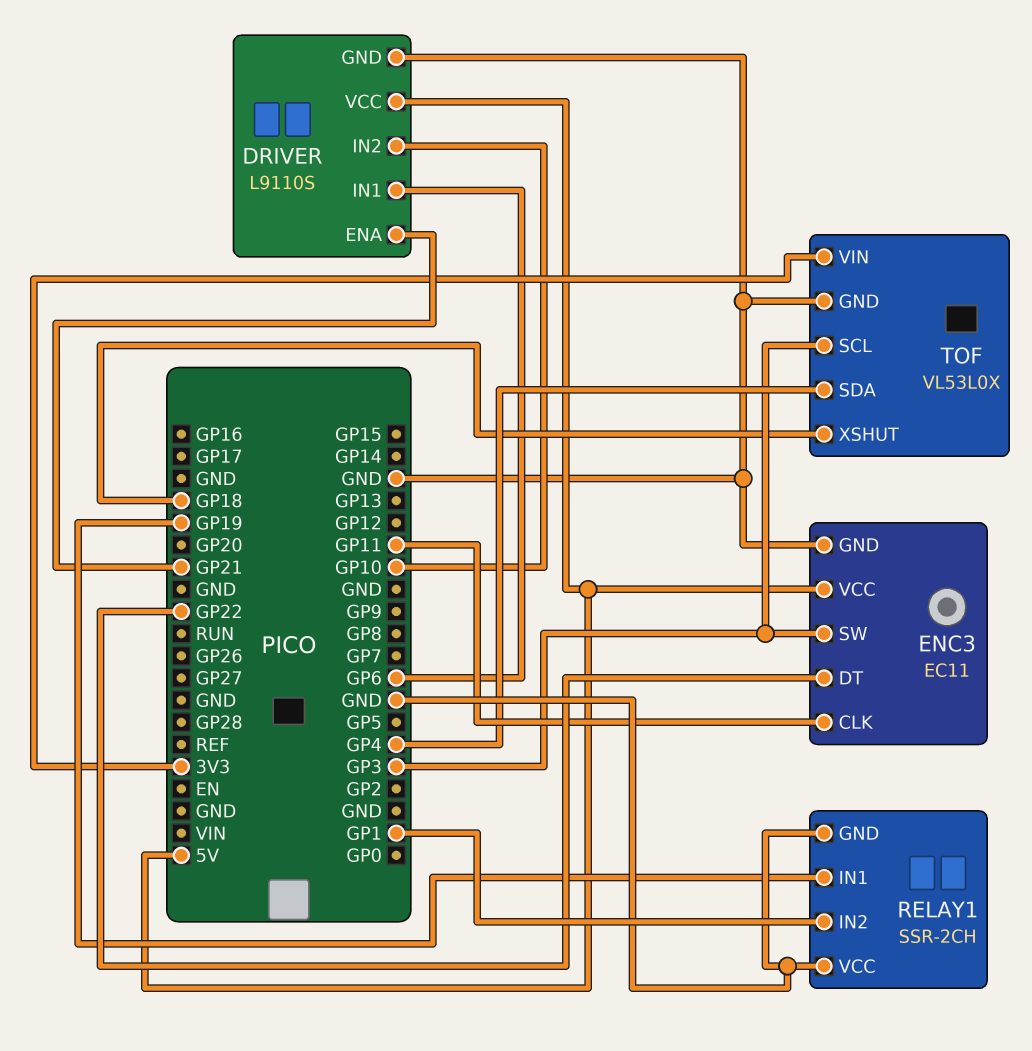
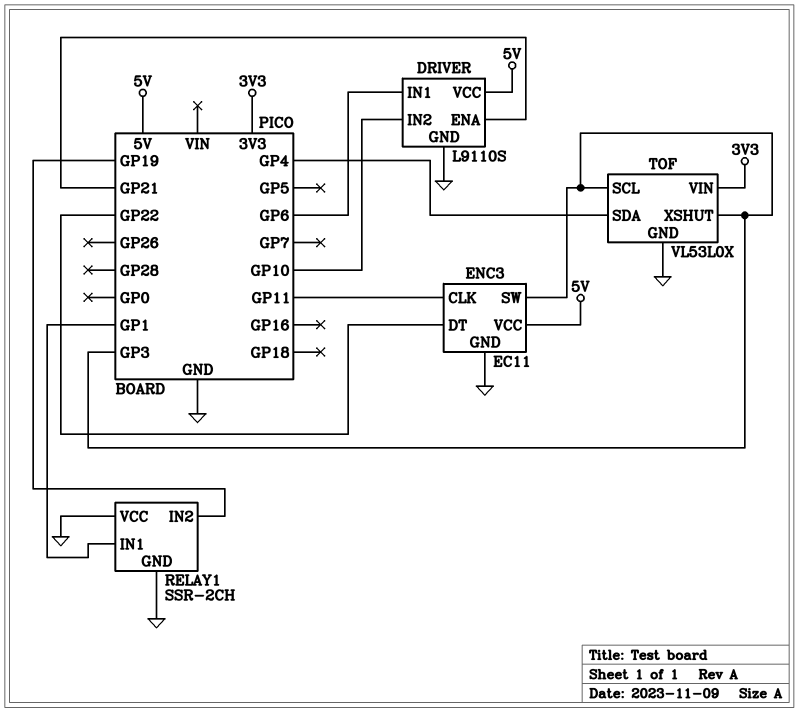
RELAY1 pin IN1: GP19 -> GP1
RELAY1 pin IN2: GP1 -> GP19
TOF pin XSHUT: GP18 -> GP3

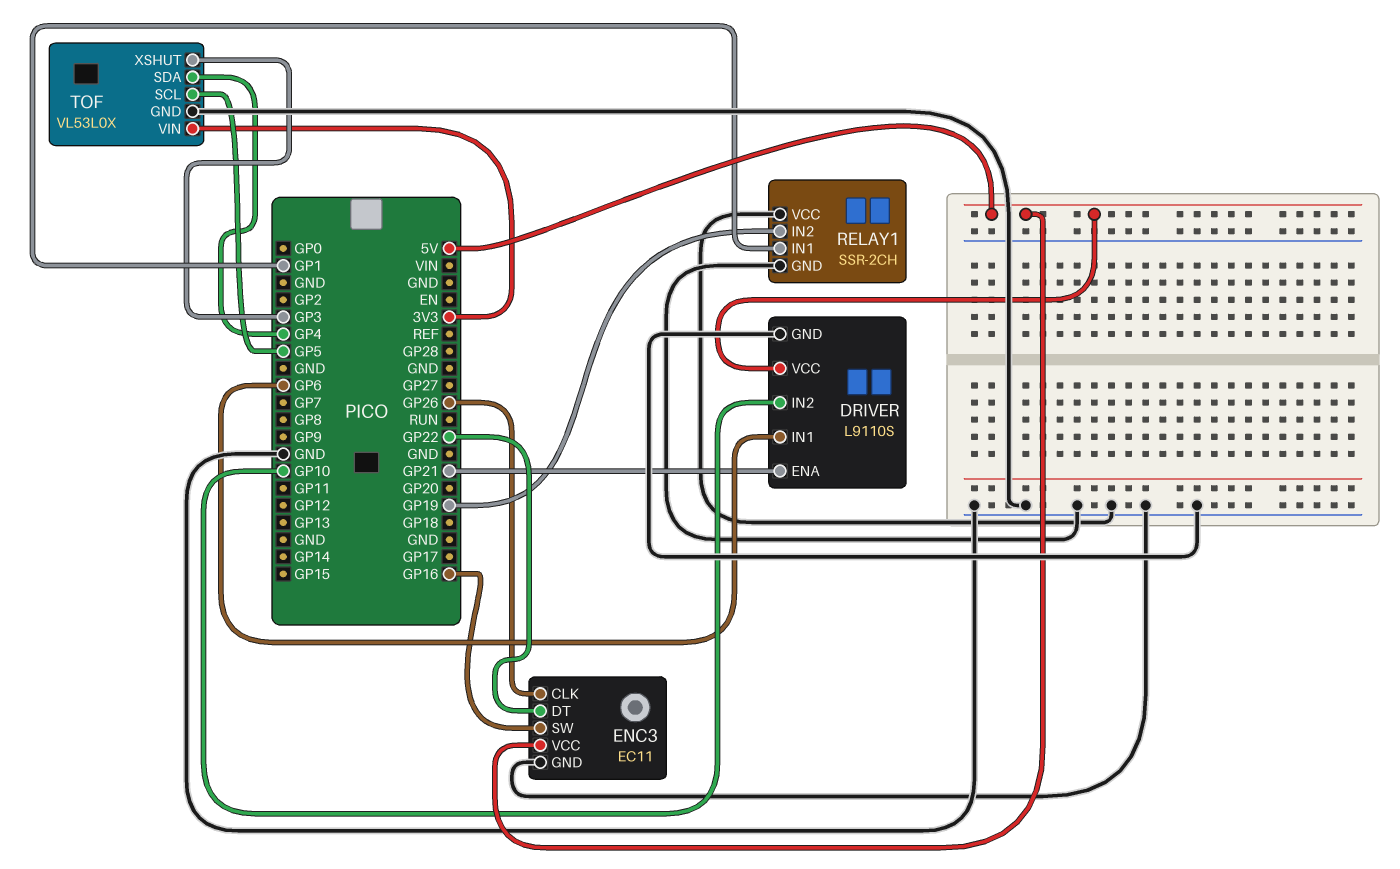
ENC3 pin CLK: GP11 -> GP26
ENC3 pin SW: GP3 -> GP16
TOF pin SCL: GP3 -> GP5

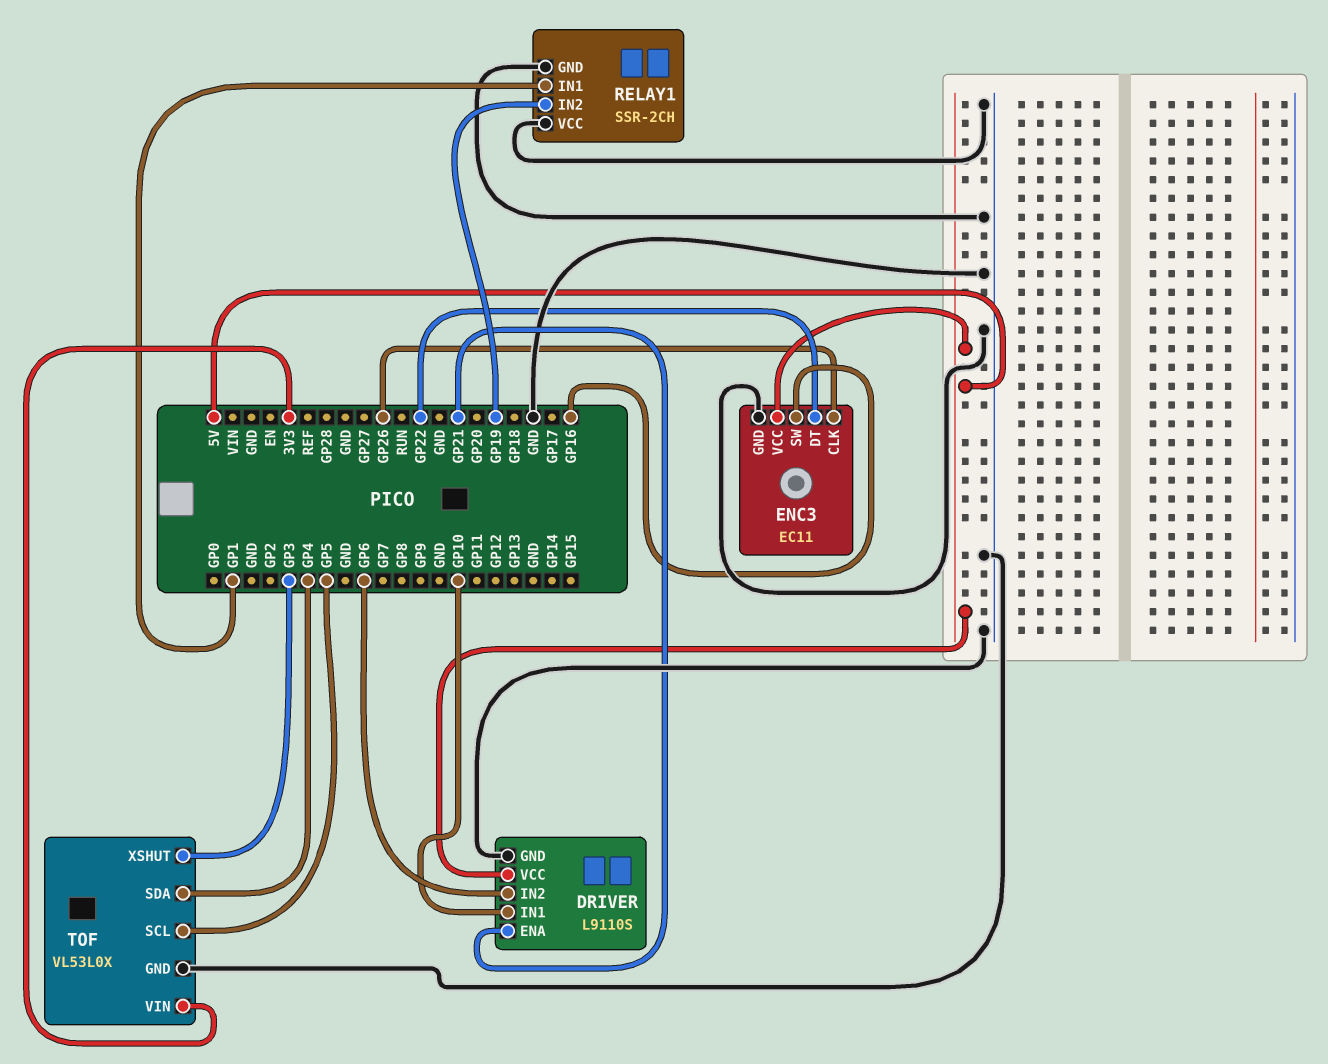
DRIVER pin IN1: GP6 -> GP10
DRIVER pin IN2: GP10 -> GP6

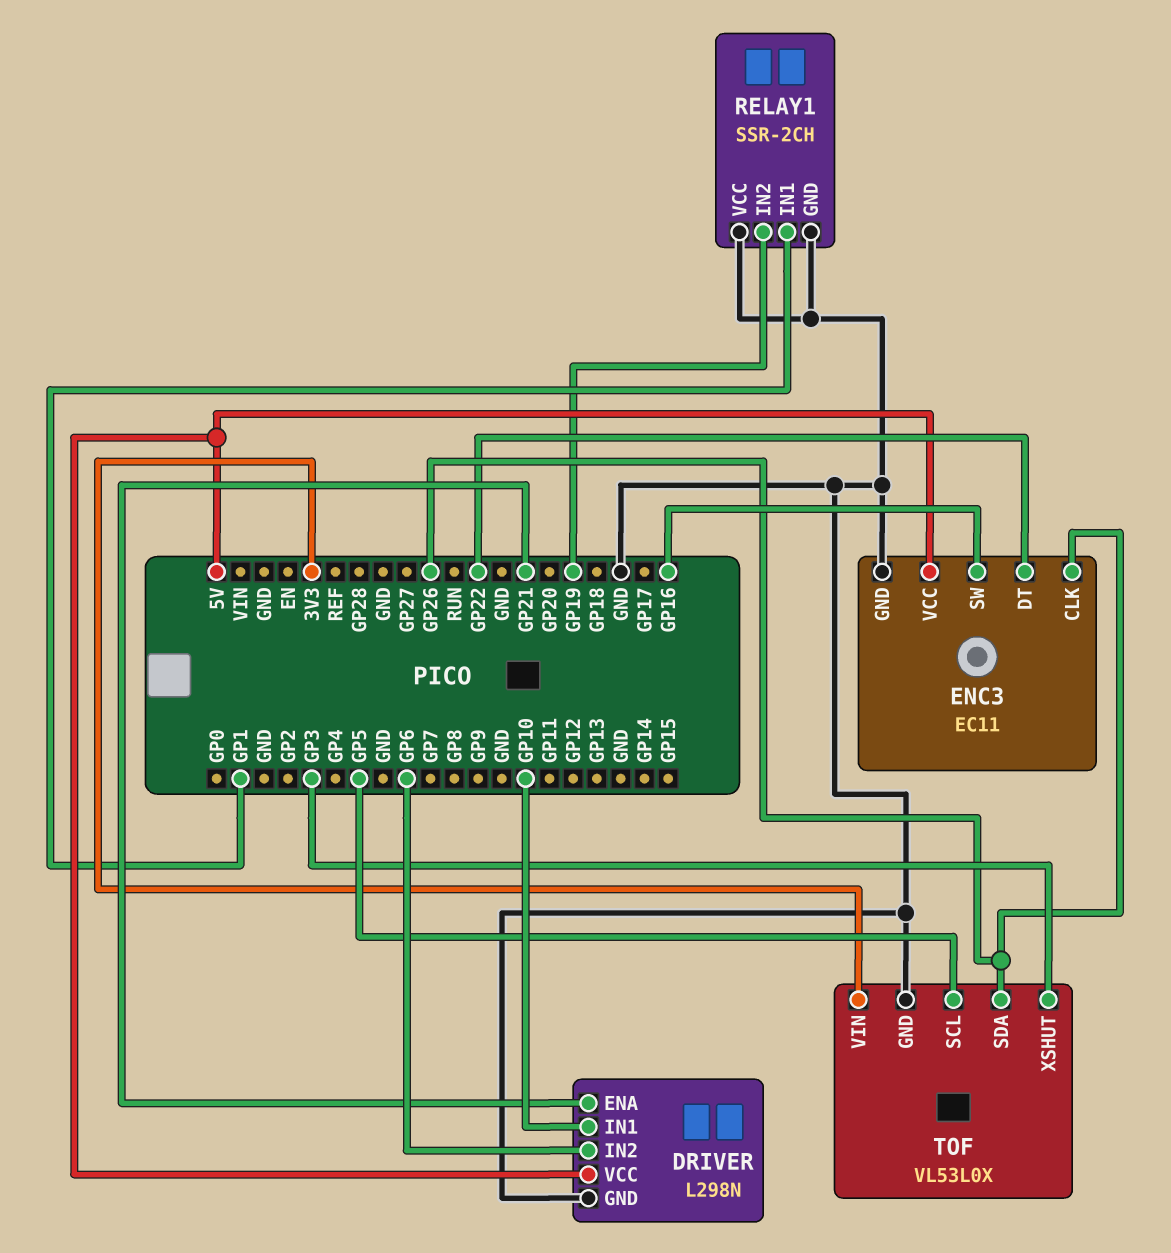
DRIVER: L9110S -> L298N
TOF pin SDA: GP4 -> GP26

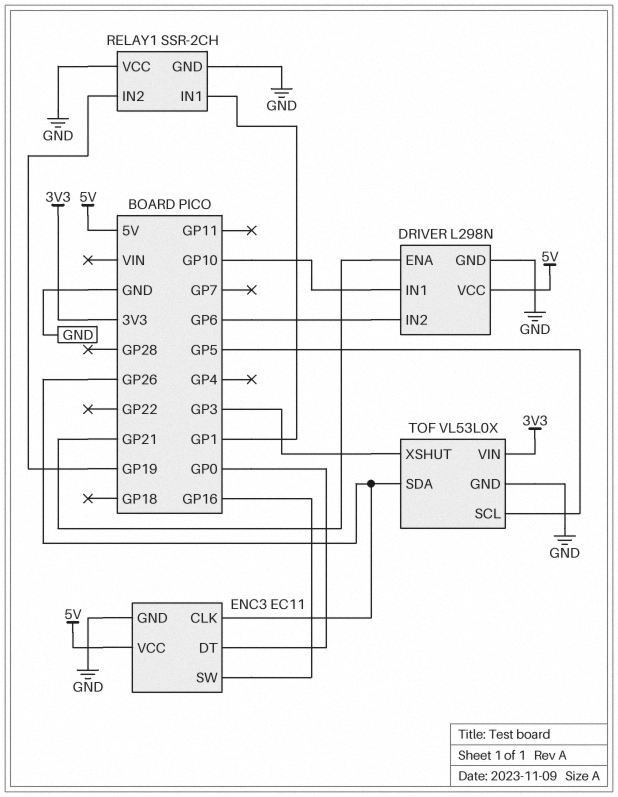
ENC3 pin DT: GP22 -> GP0

